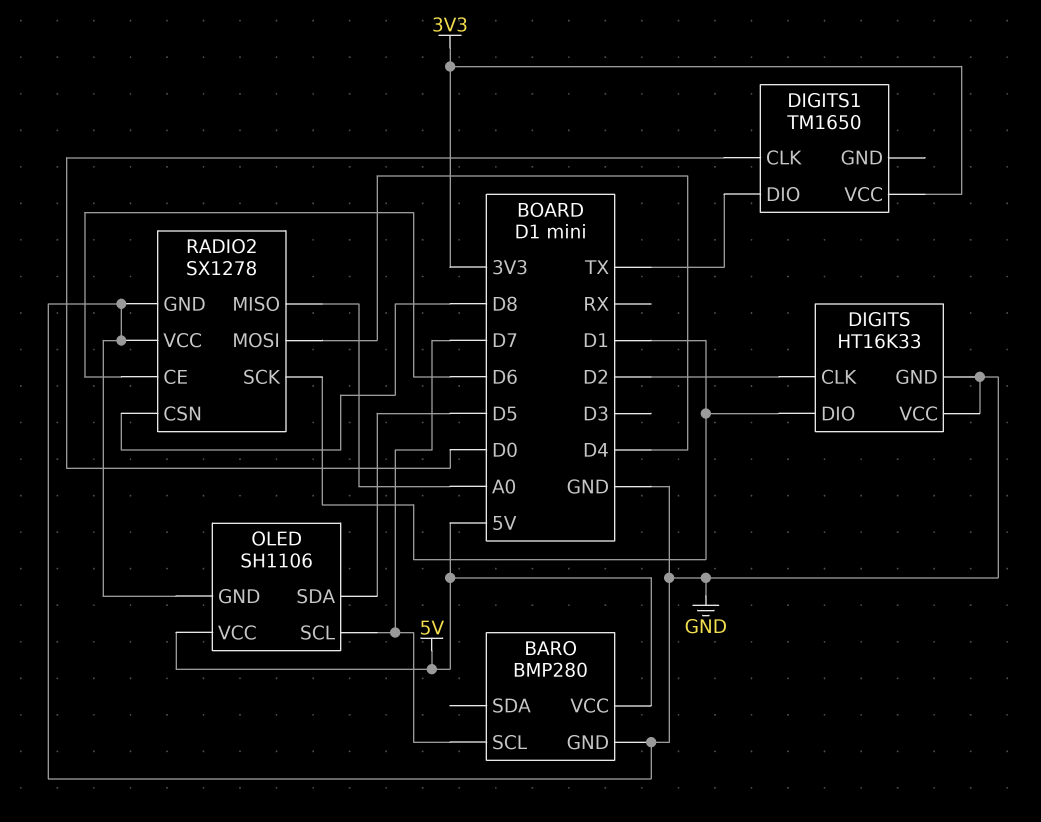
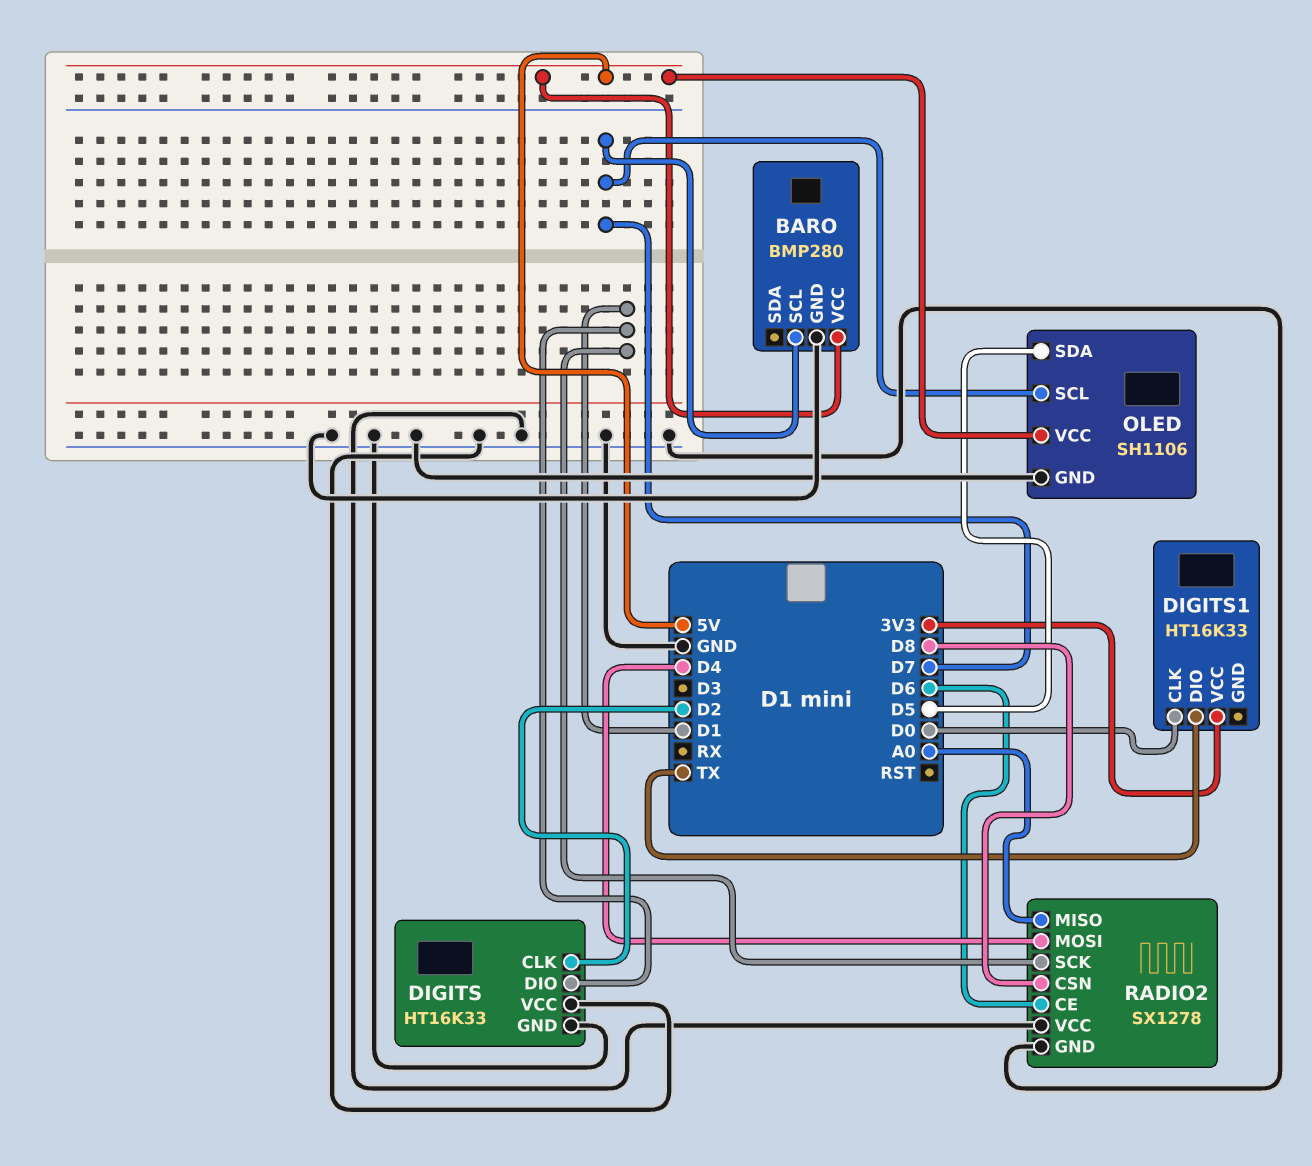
DIGITS1: TM1650 -> HT16K33

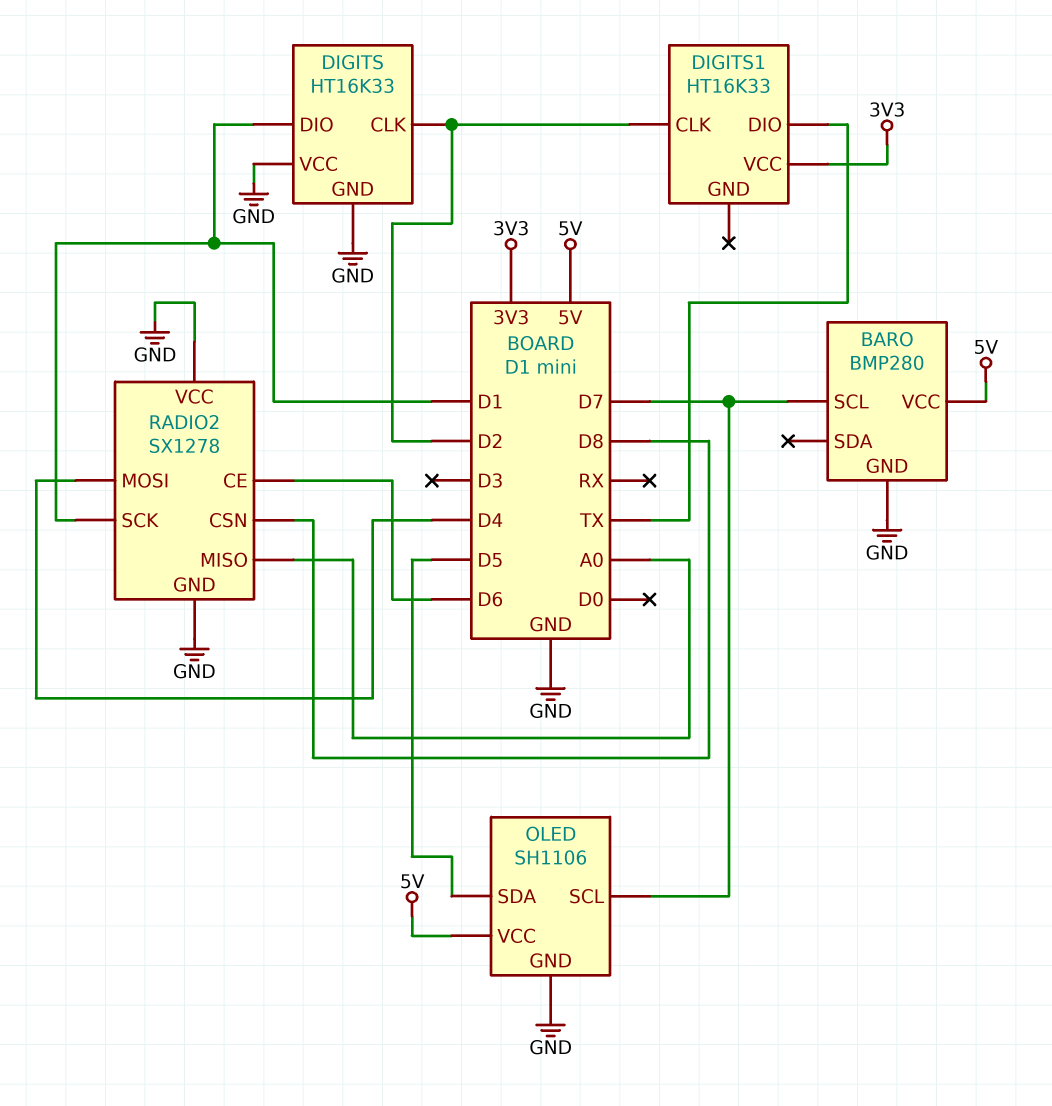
DIGITS1 pin CLK: D0 -> D2

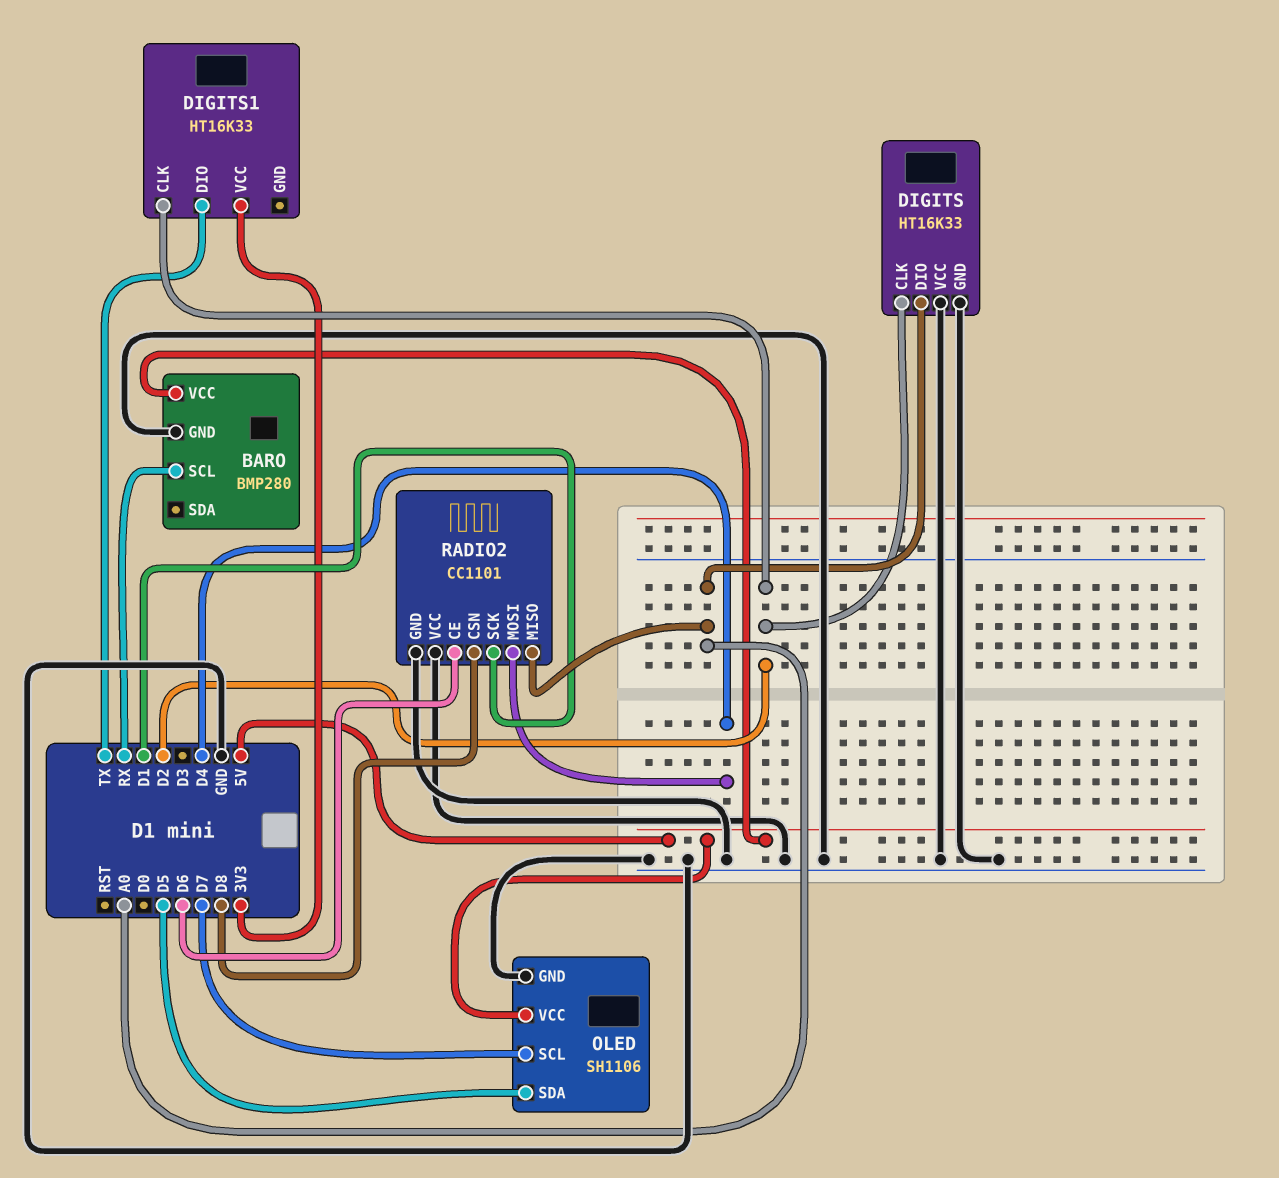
BARO pin SCL: D7 -> RX
DIGITS pin DIO: D1 -> A0
RADIO2: SX1278 -> CC1101

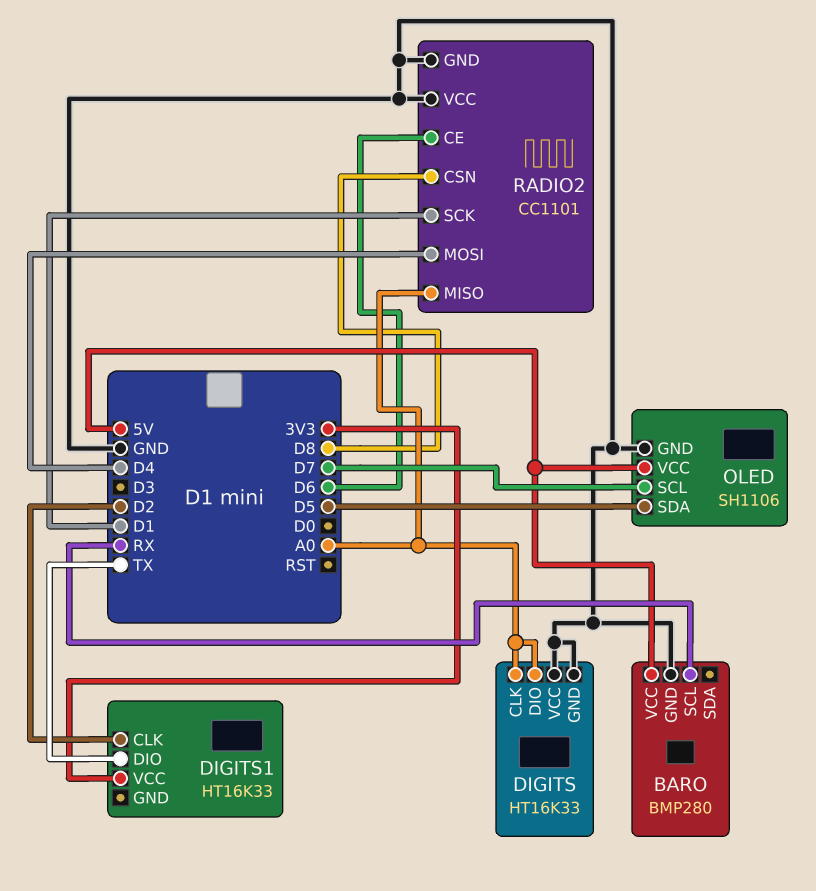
DIGITS pin CLK: D2 -> A0

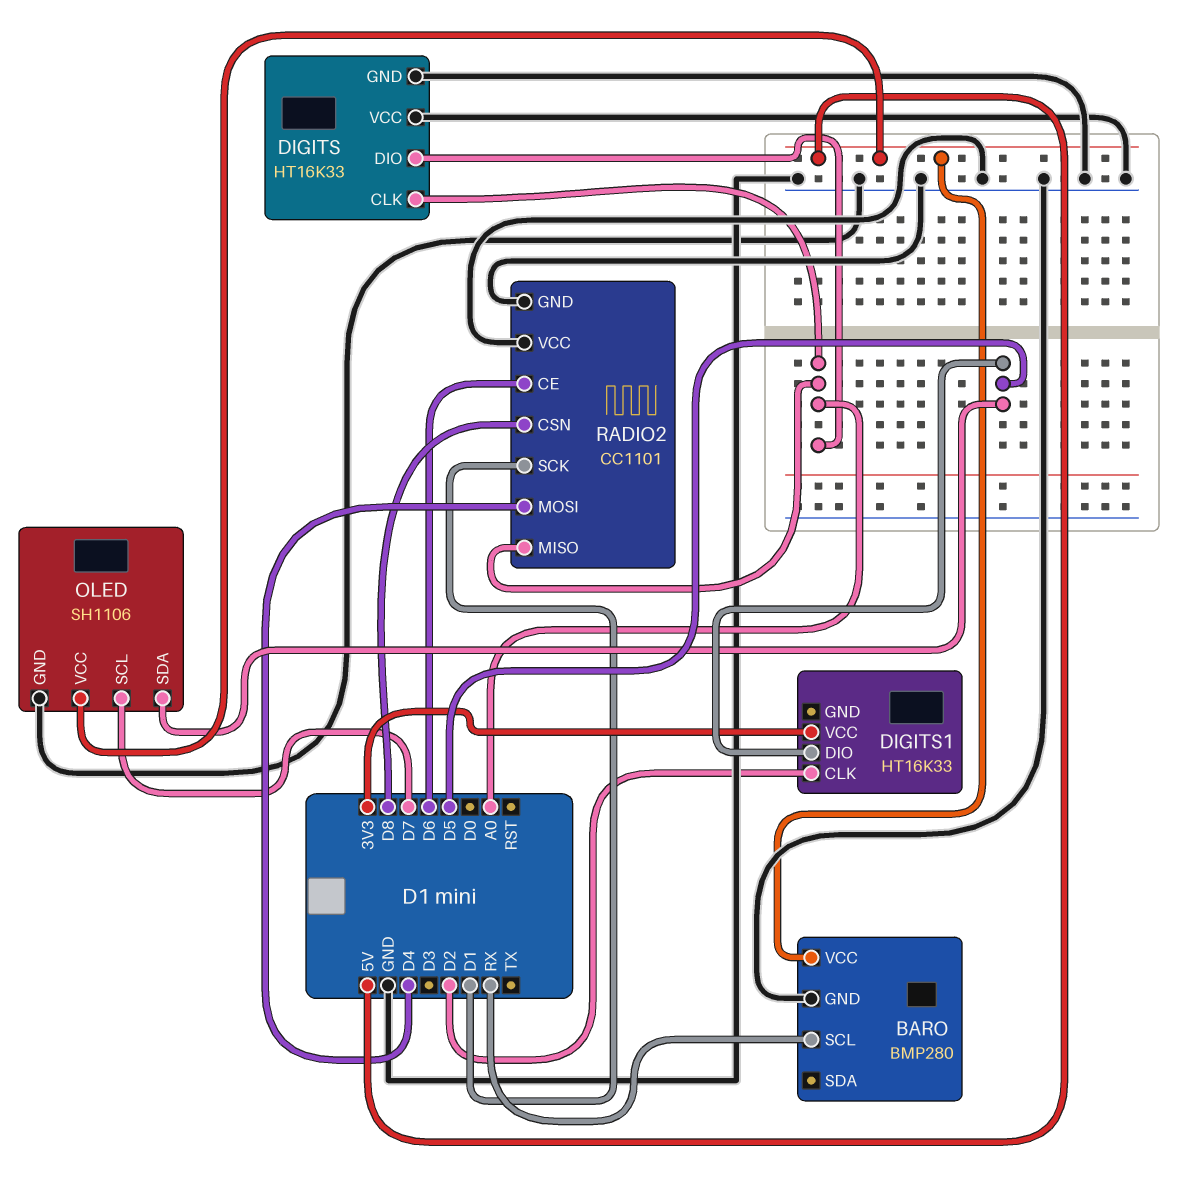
DIGITS1 pin DIO: TX -> D5

